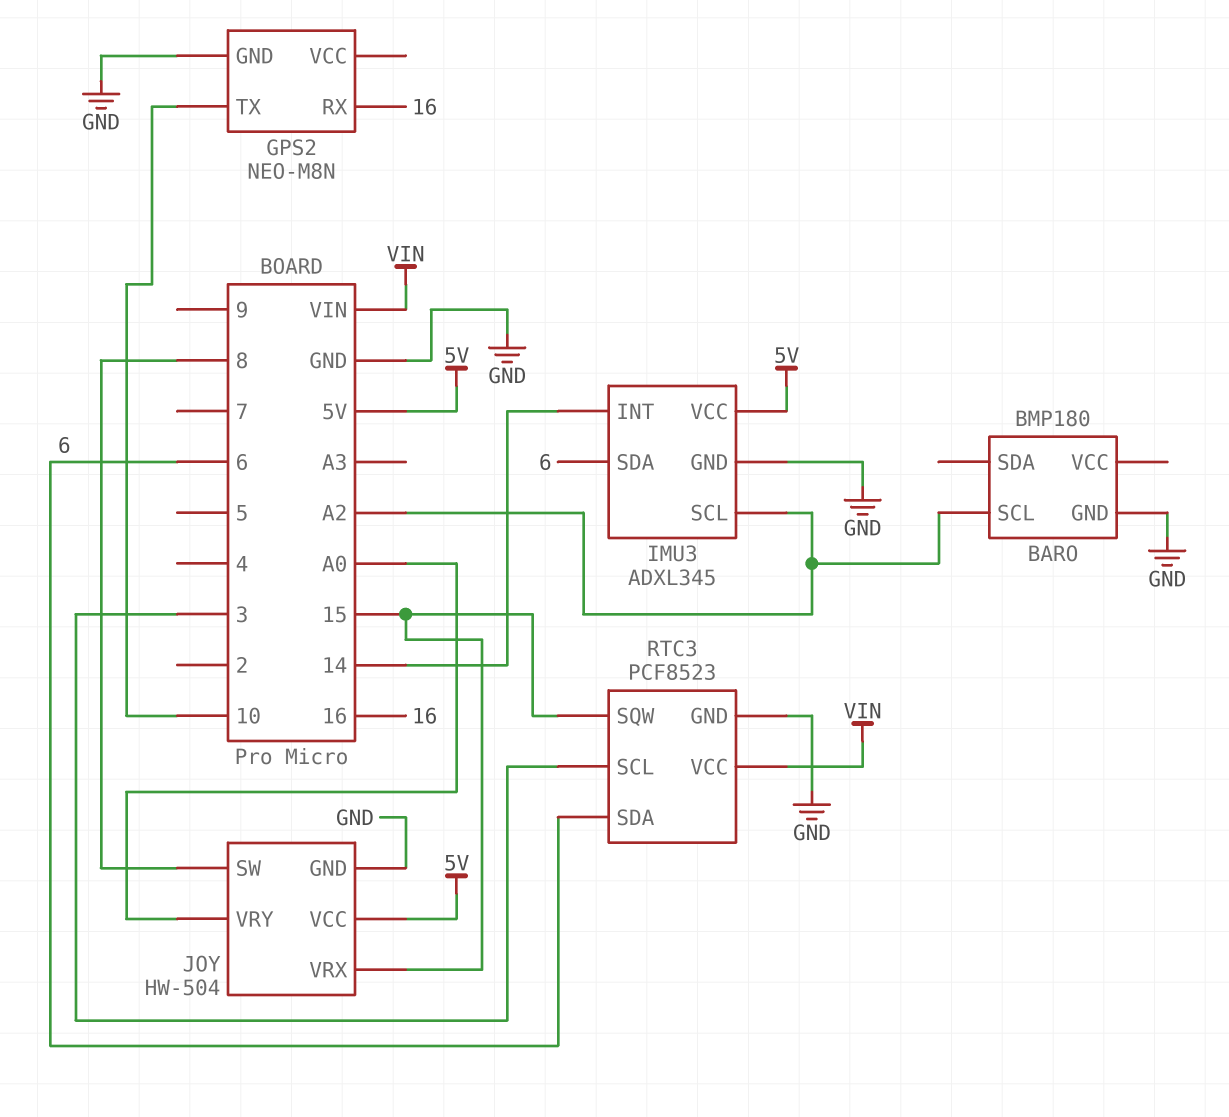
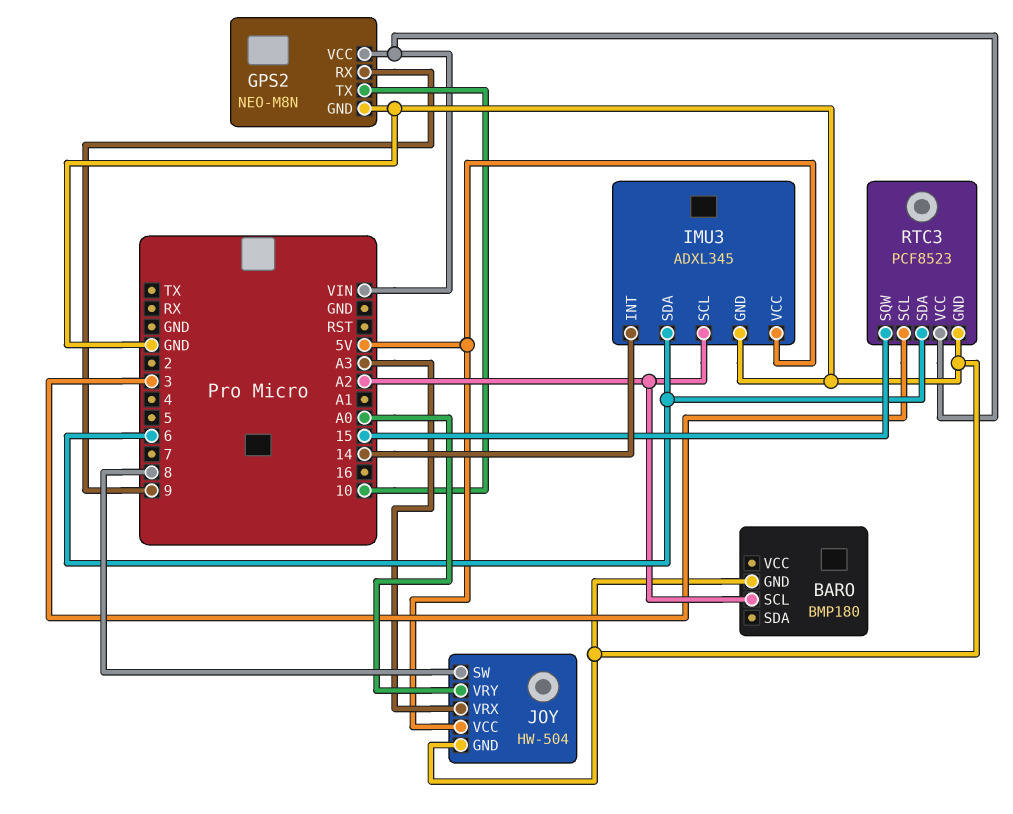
GPS2 pin RX: 16 -> 9
GPS2 pin VCC: none -> VIN
JOY pin VRX: 15 -> A3

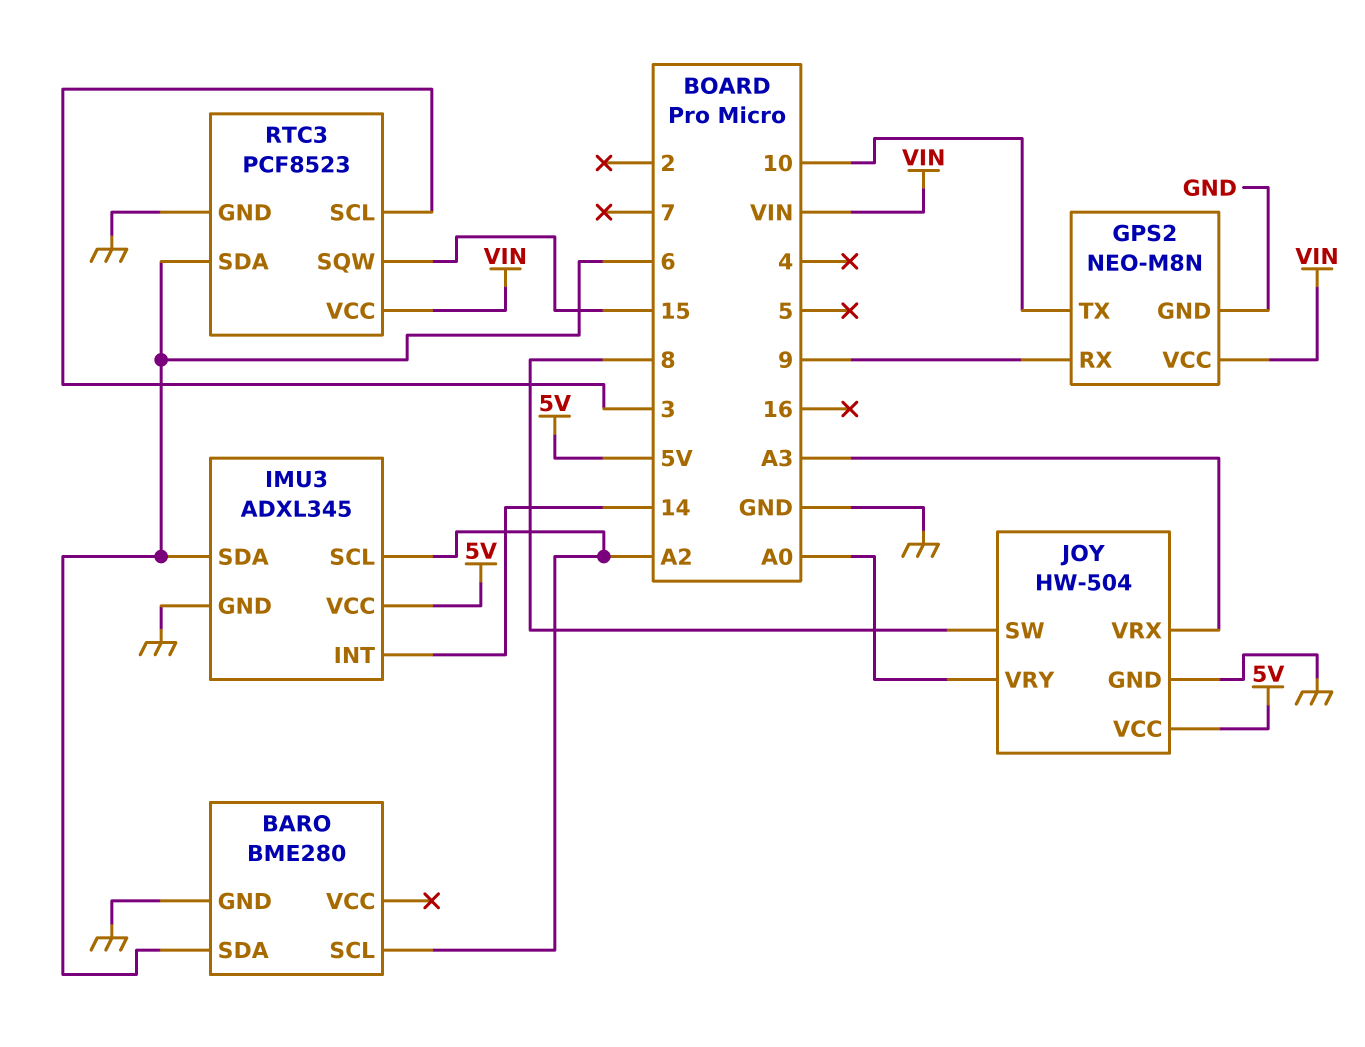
BARO: BMP180 -> BME280
BARO pin SDA: none -> 6

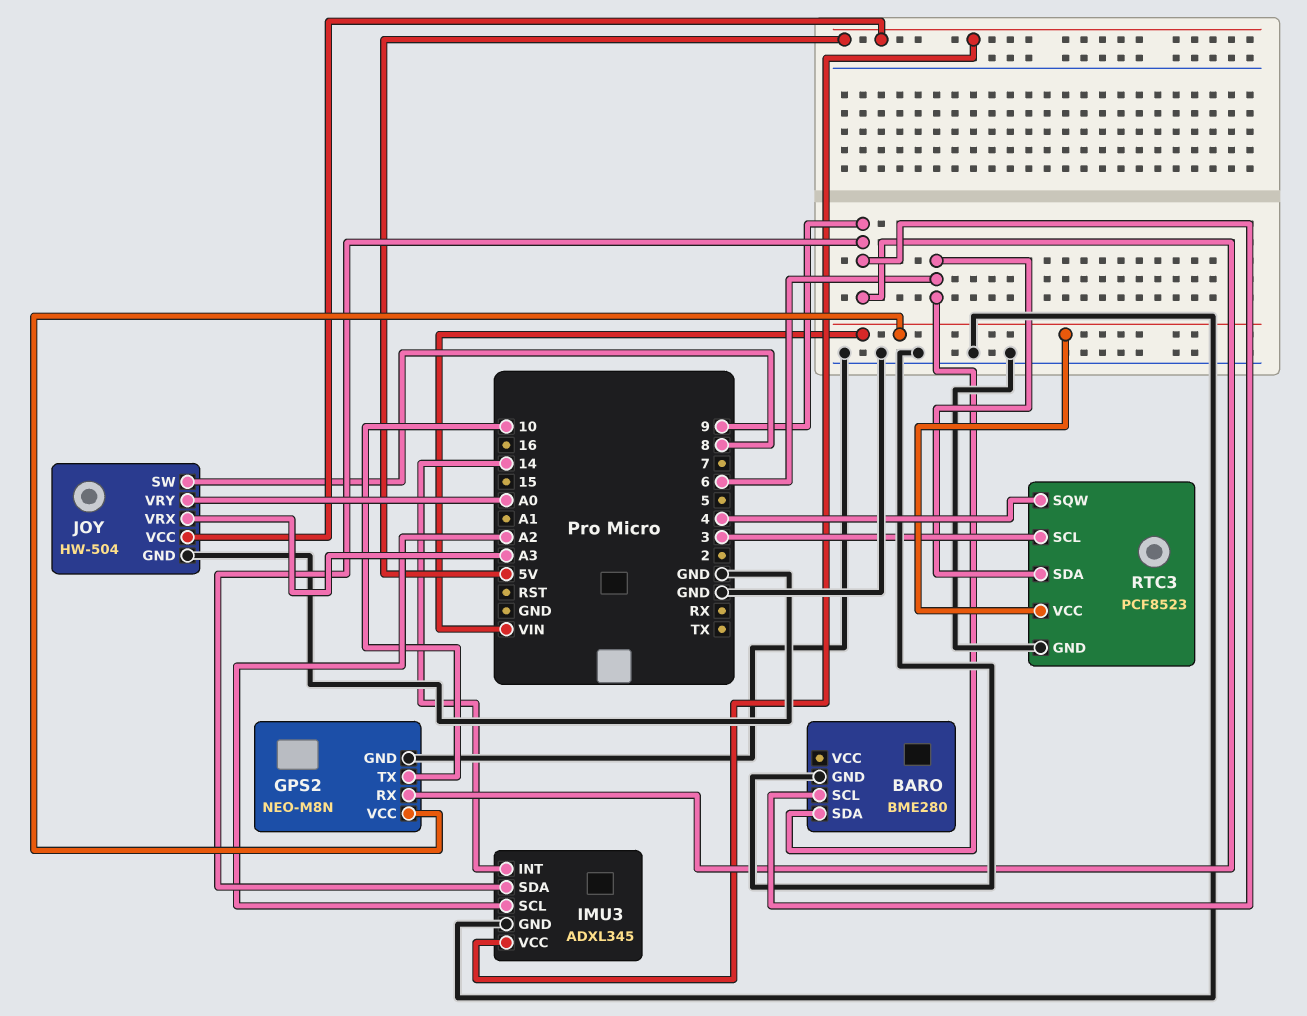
BARO pin SCL: A2 -> 9
IMU3 pin SDA: 6 -> 9
RTC3 pin SQW: 15 -> 4

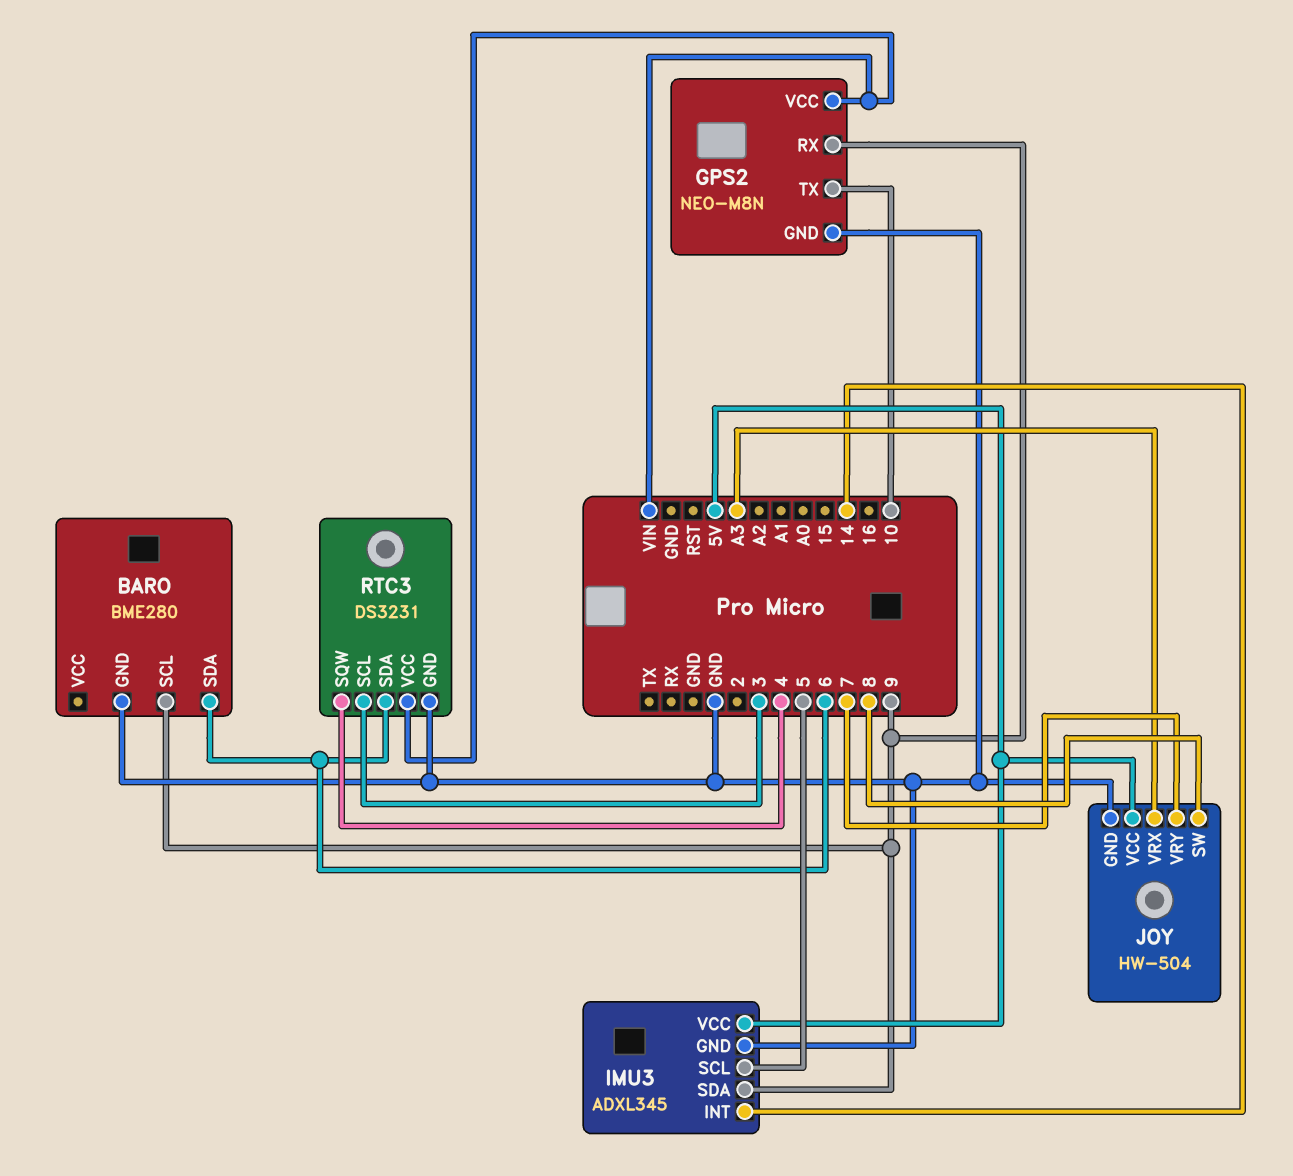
IMU3 pin SCL: A2 -> 5
JOY pin VRY: A0 -> 7
RTC3: PCF8523 -> DS3231

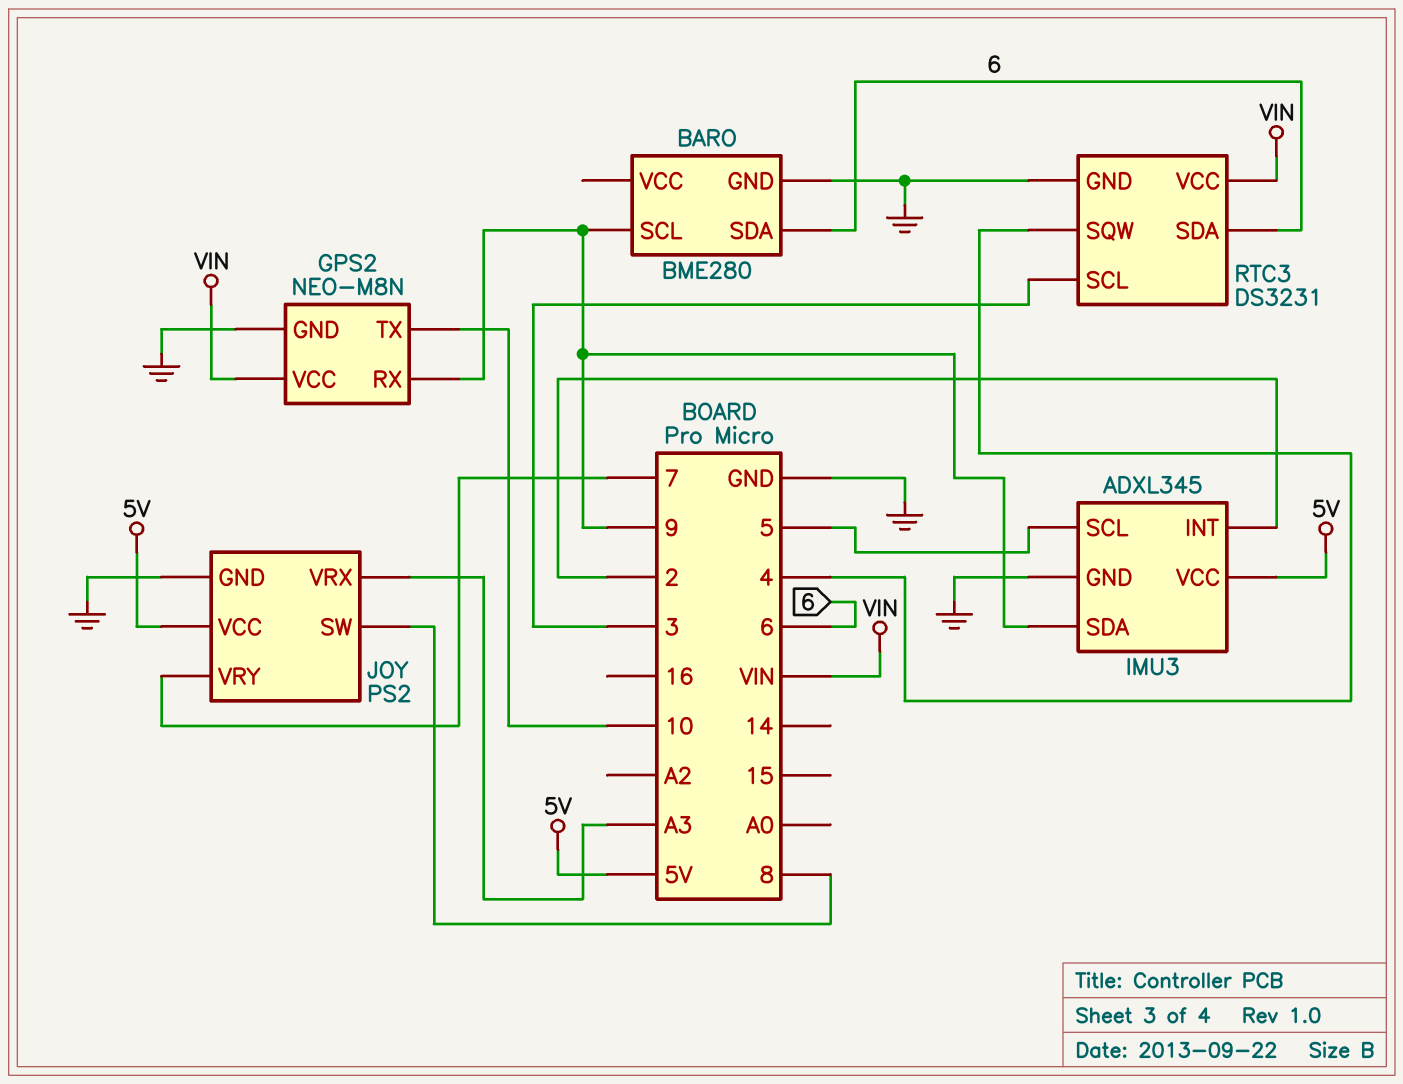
IMU3 pin INT: 14 -> 2
JOY: HW-504 -> PS2

